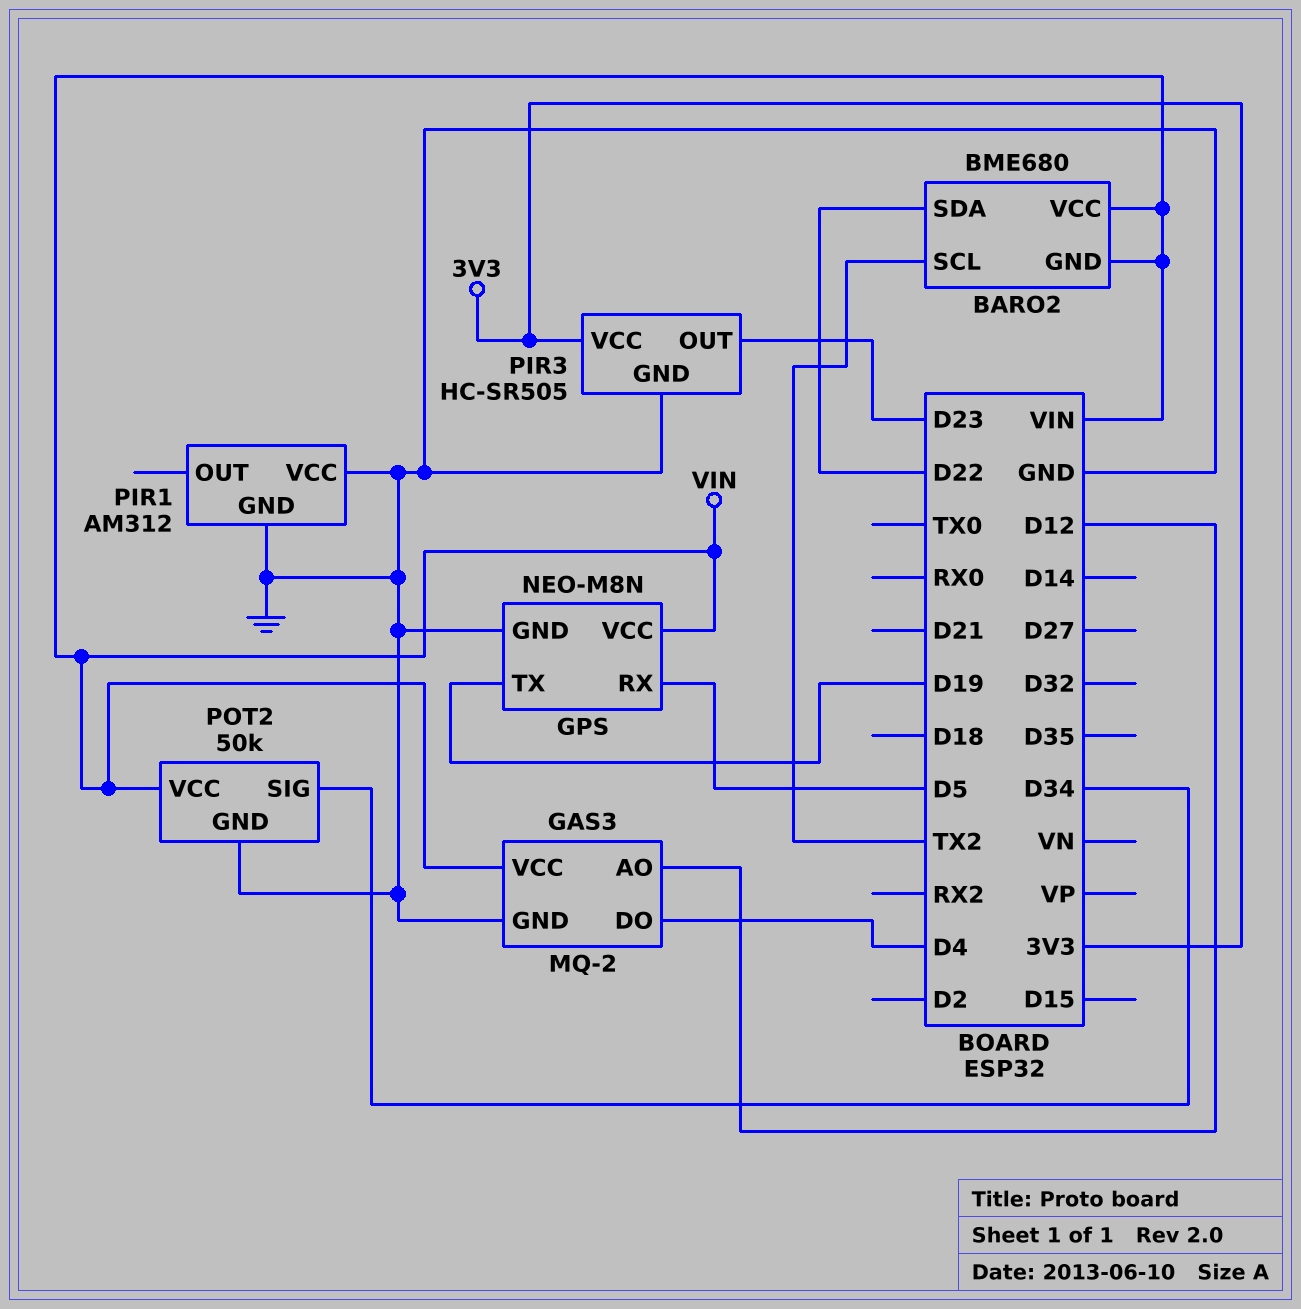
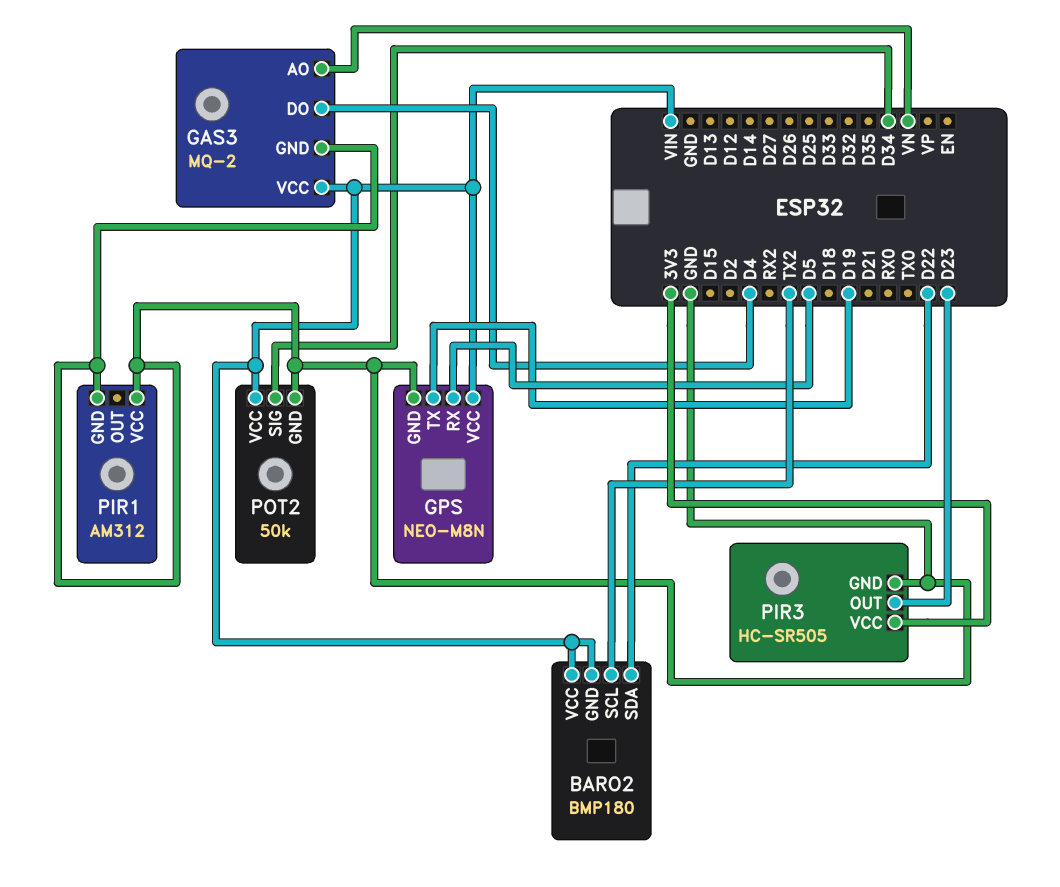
BARO2: BME680 -> BMP180
GAS3 pin AO: D12 -> VN

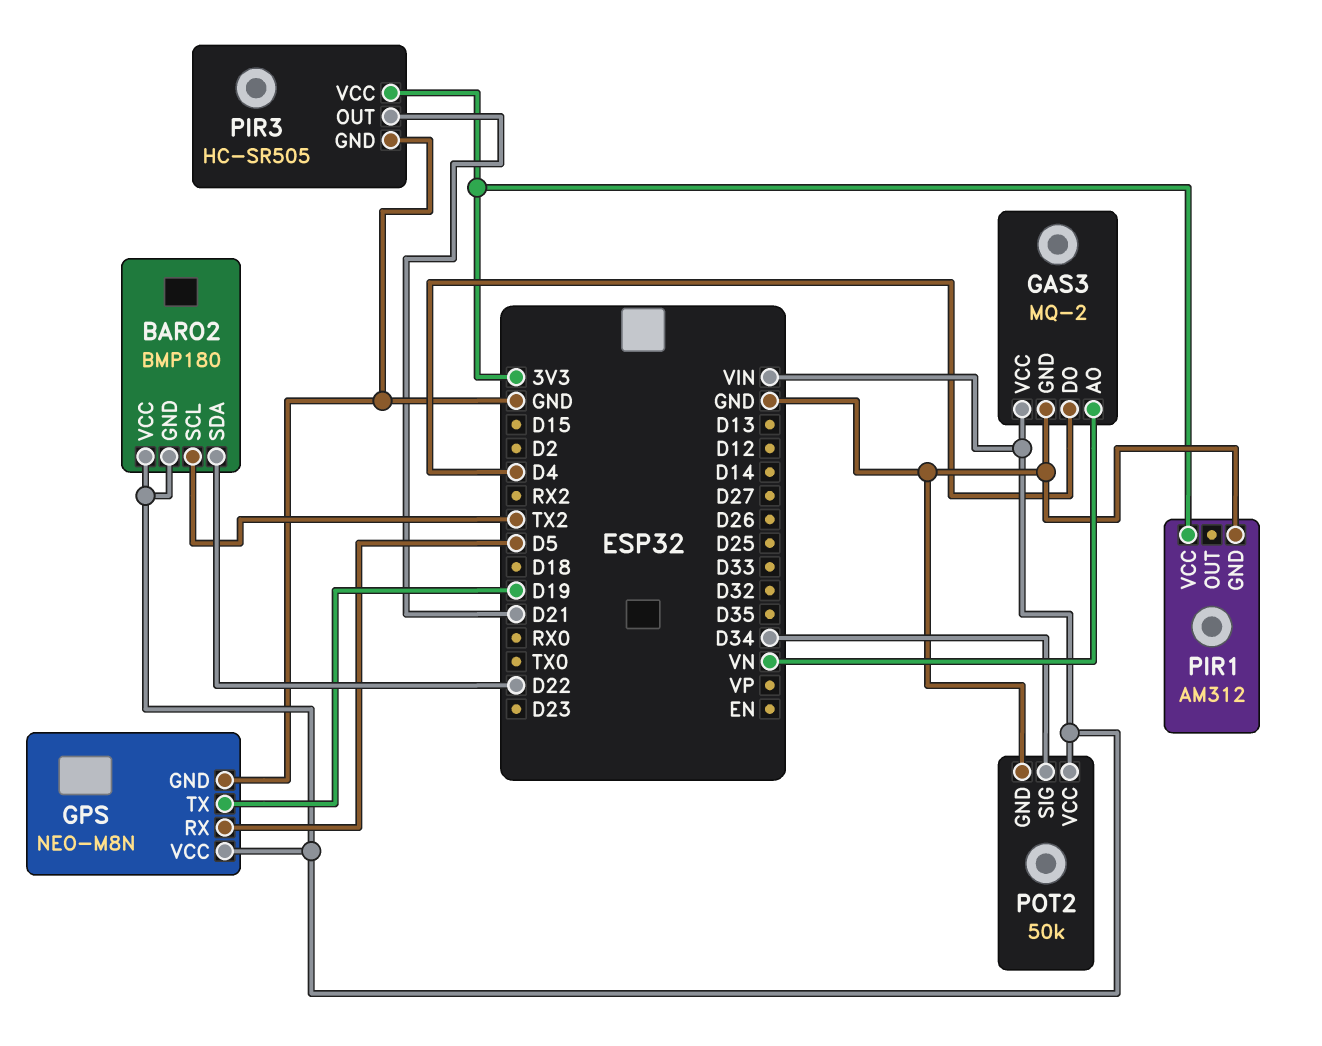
PIR1 pin VCC: GND -> 3V3
PIR3 pin OUT: D23 -> D21

